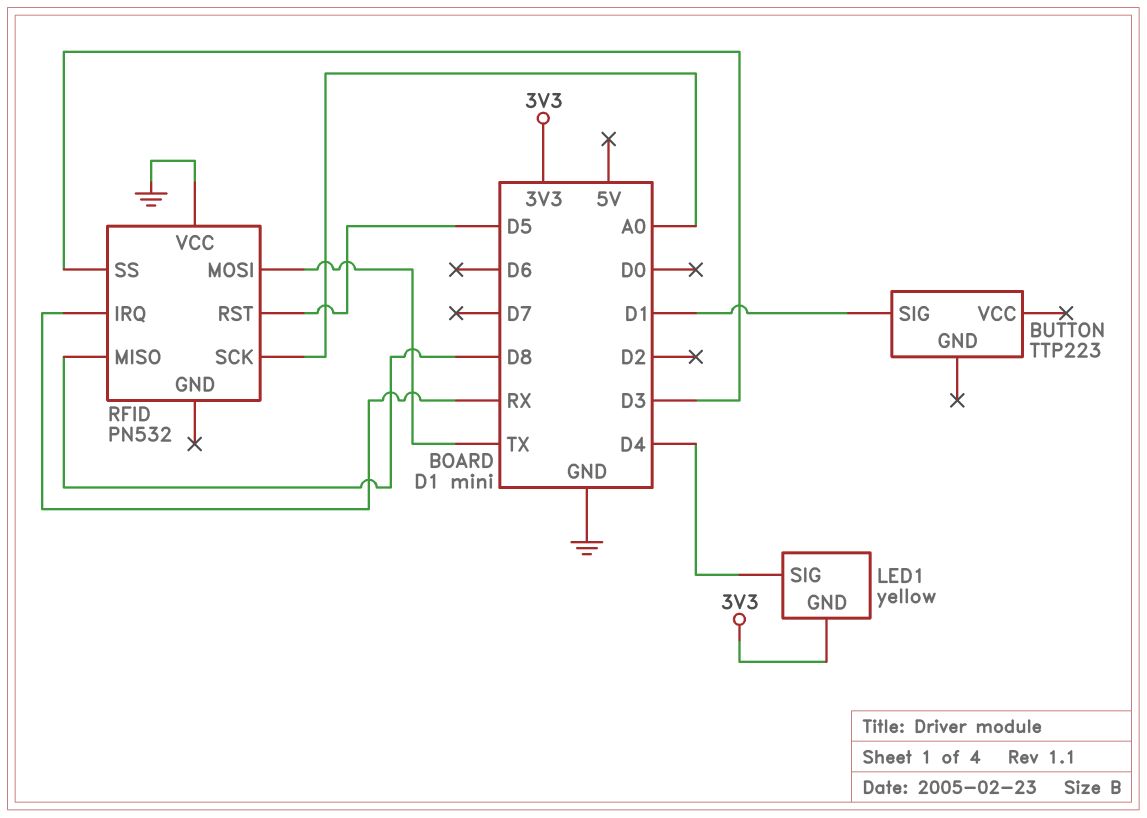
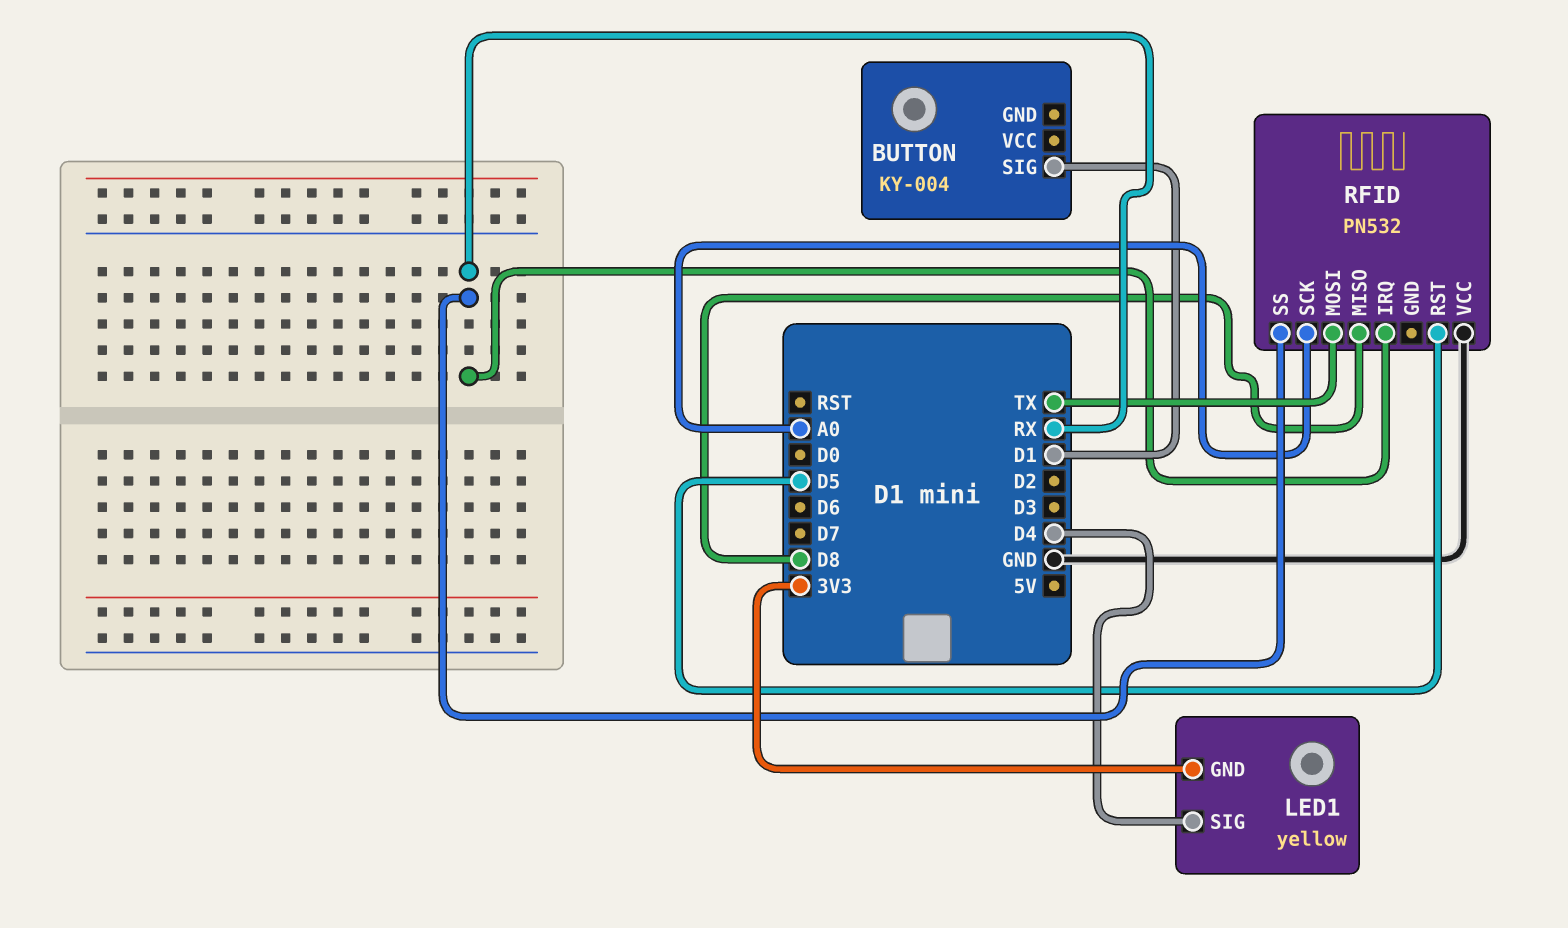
BUTTON: TTP223 -> KY-004
RFID pin SS: D3 -> RX

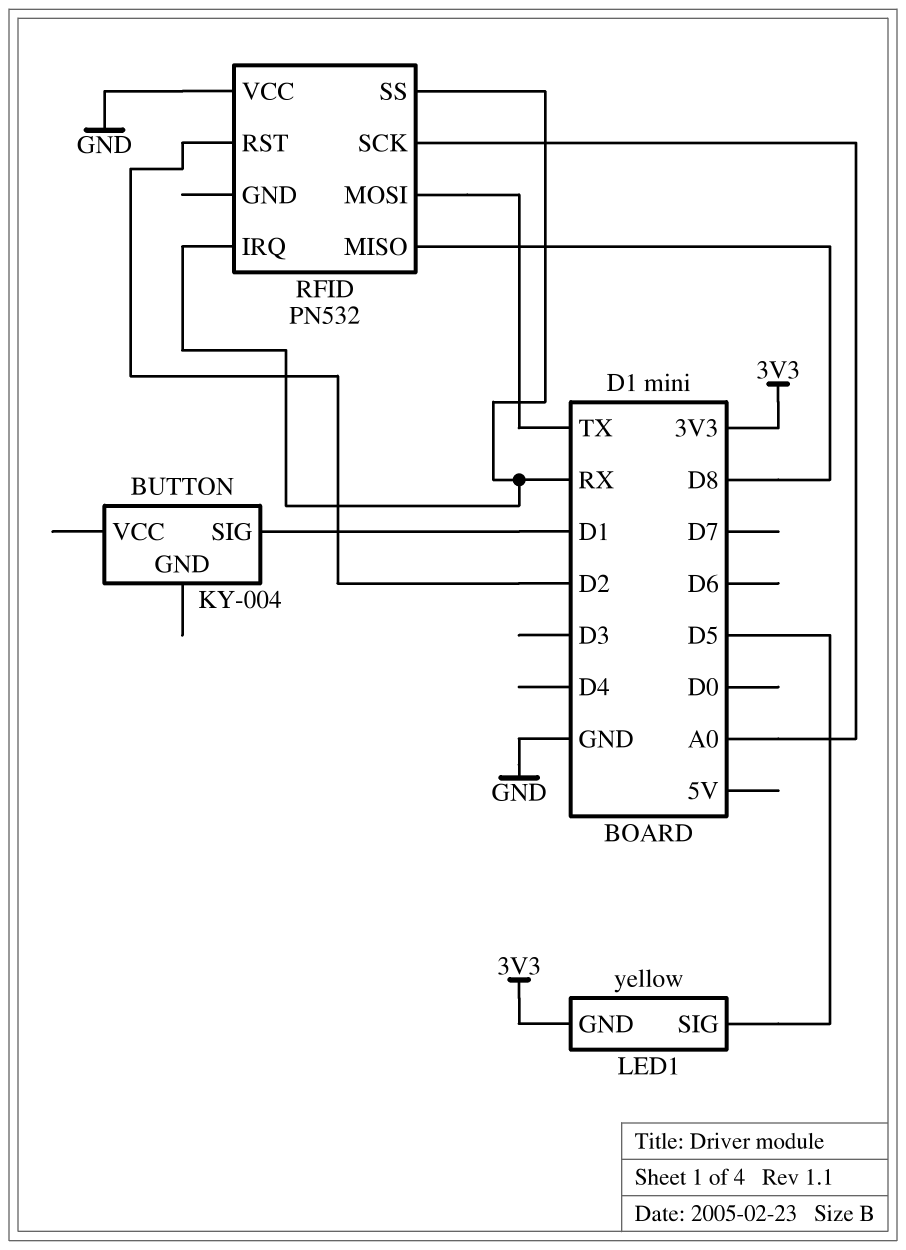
LED1 pin SIG: D4 -> D5
RFID pin RST: D5 -> D2

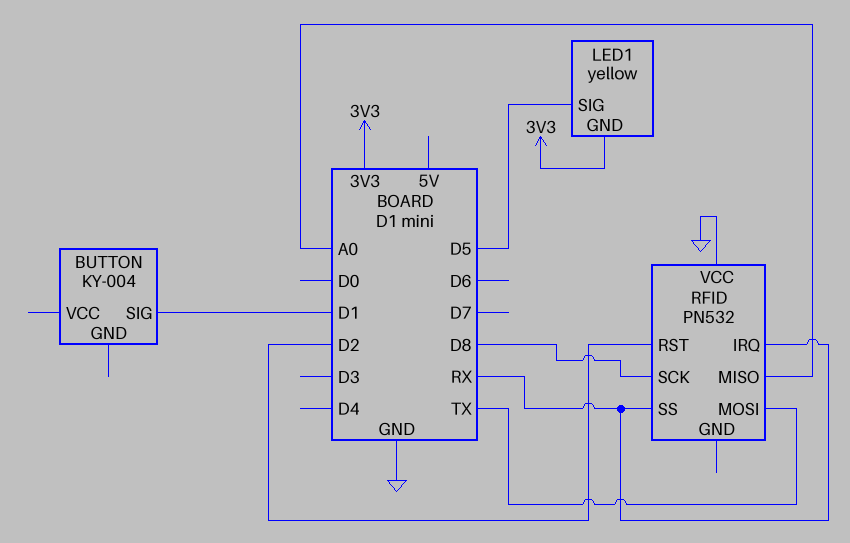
RFID pin MISO: D8 -> A0
RFID pin SCK: A0 -> D8

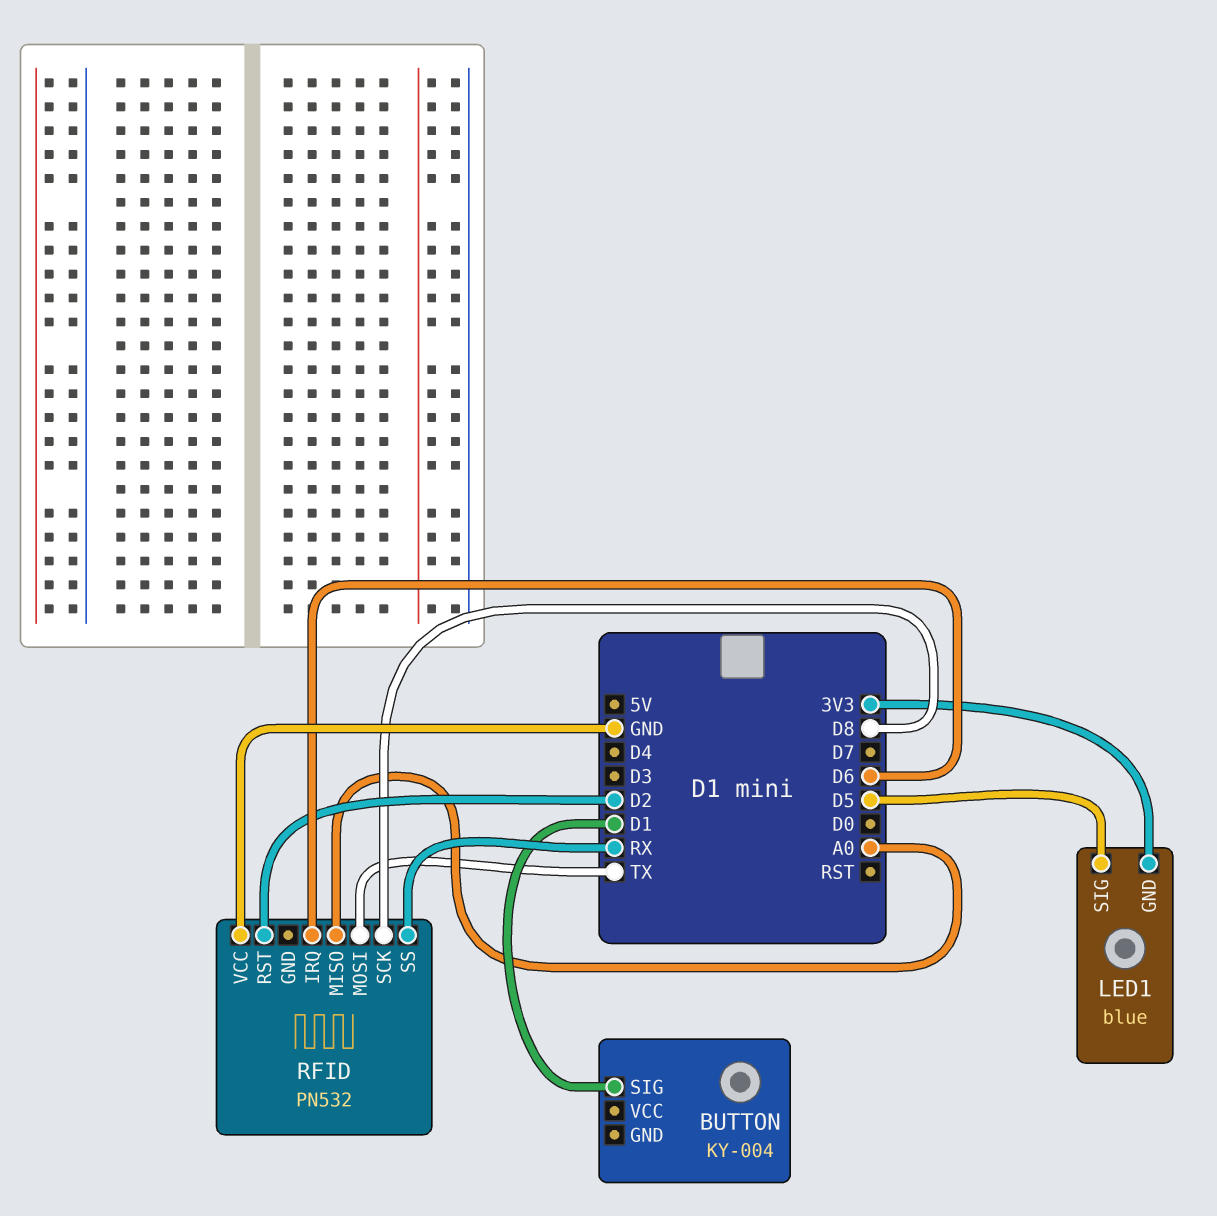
LED1: yellow -> blue
RFID pin IRQ: RX -> D6

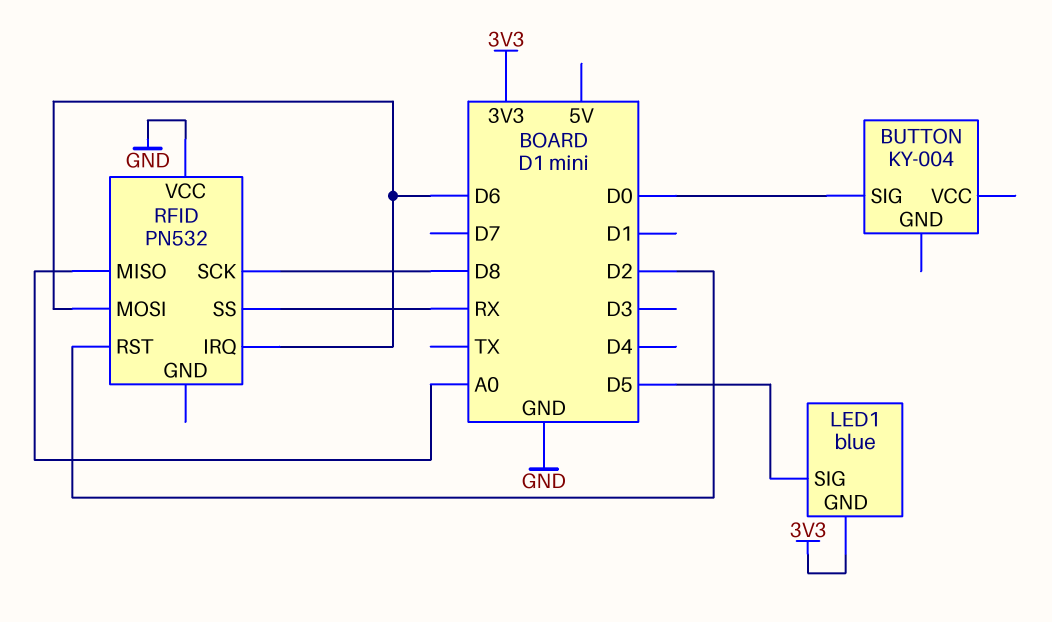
BUTTON pin SIG: D1 -> D0
RFID pin MOSI: TX -> D6

